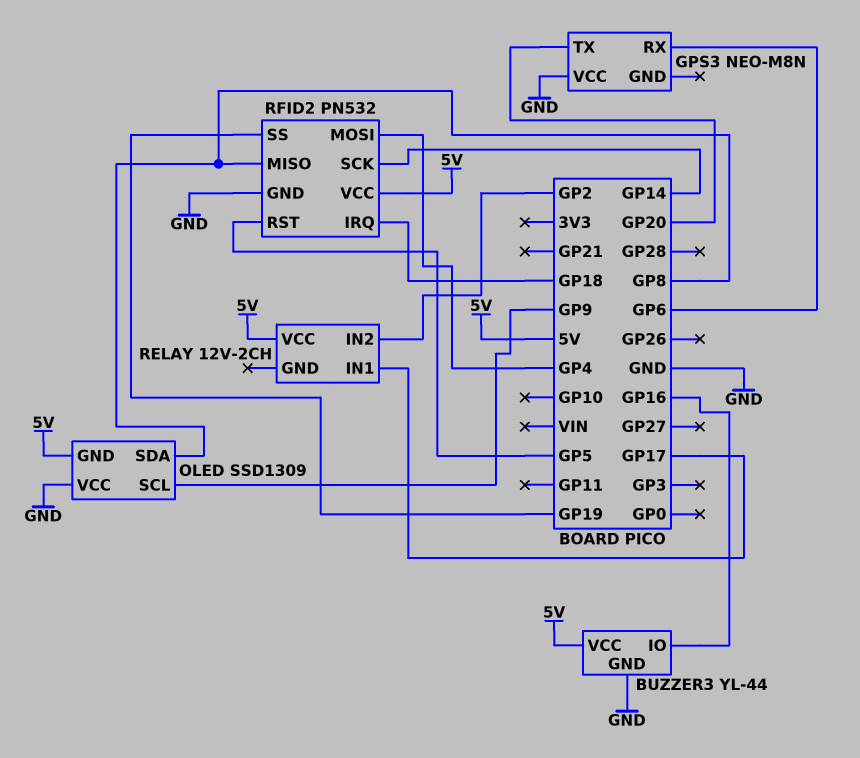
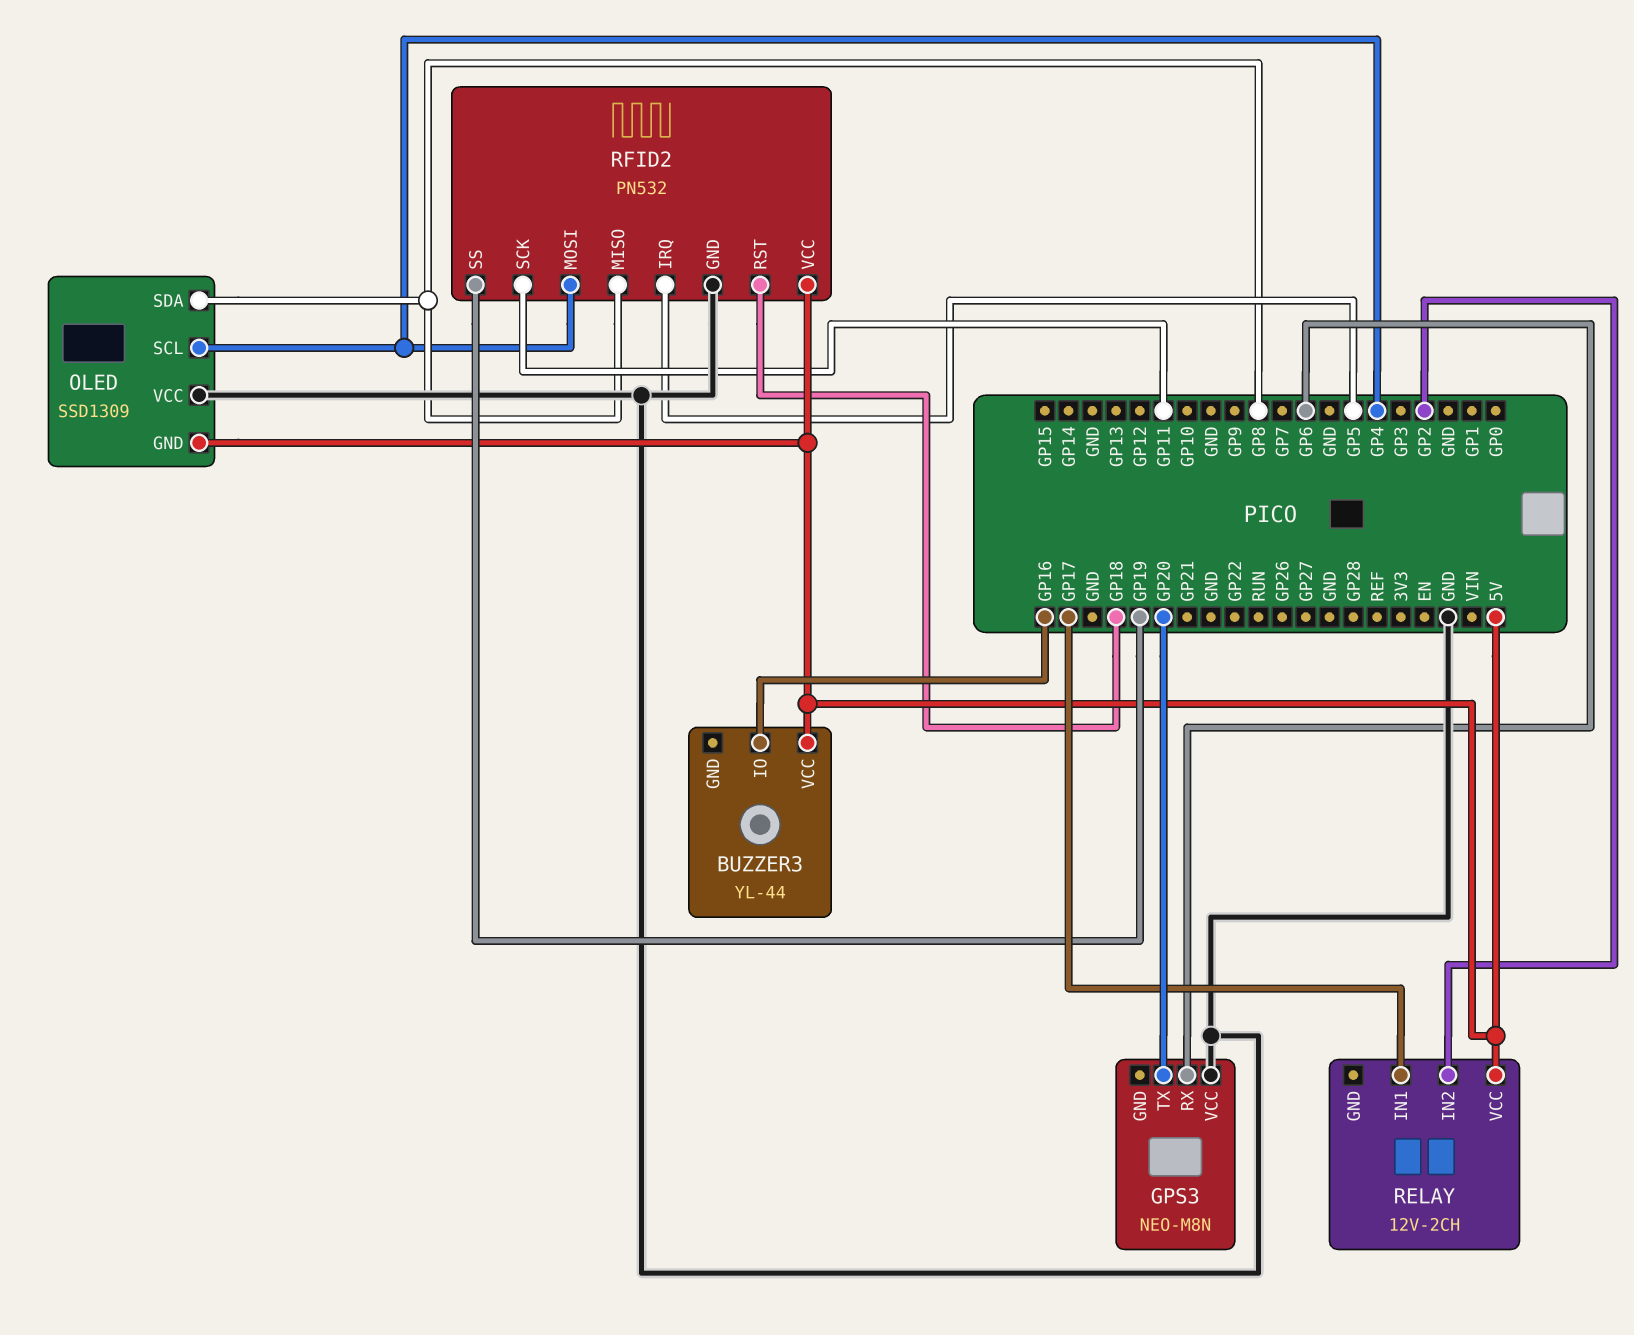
BUZZER3 pin GND: GND -> none
OLED pin SCL: GP9 -> GP4
RFID2 pin IRQ: GP18 -> GP5
RFID2 pin RST: GP5 -> GP18
RFID2 pin SCK: GP14 -> GP11

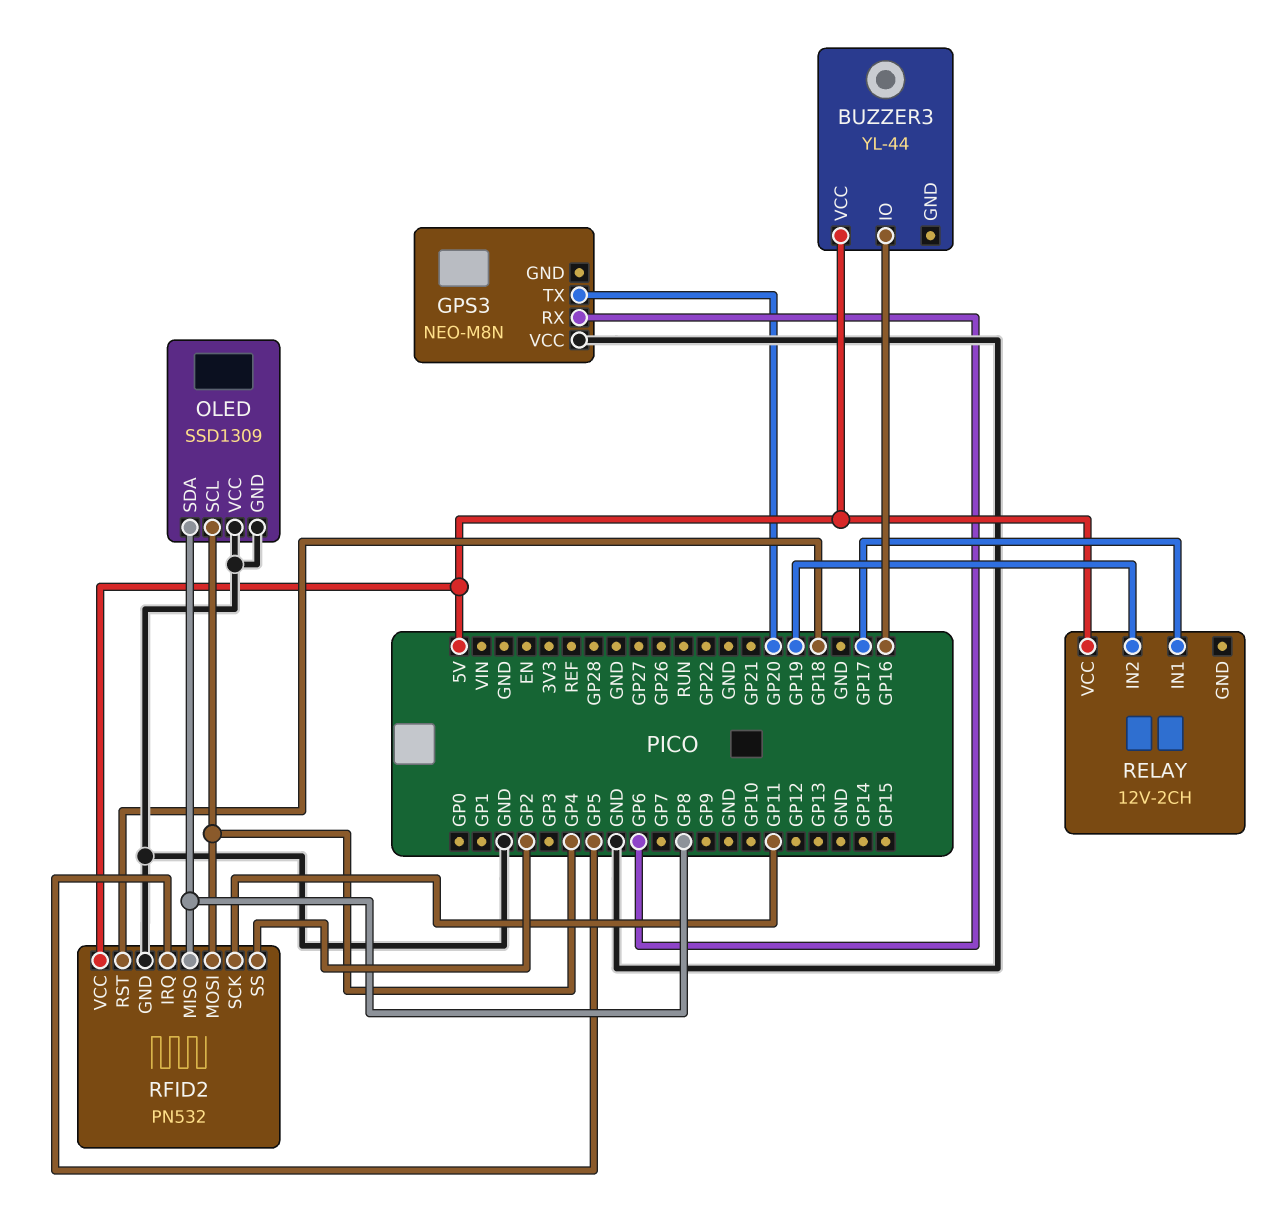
OLED pin GND: 5V -> GND
RELAY pin IN2: GP2 -> GP19
RFID2 pin SS: GP19 -> GP2

